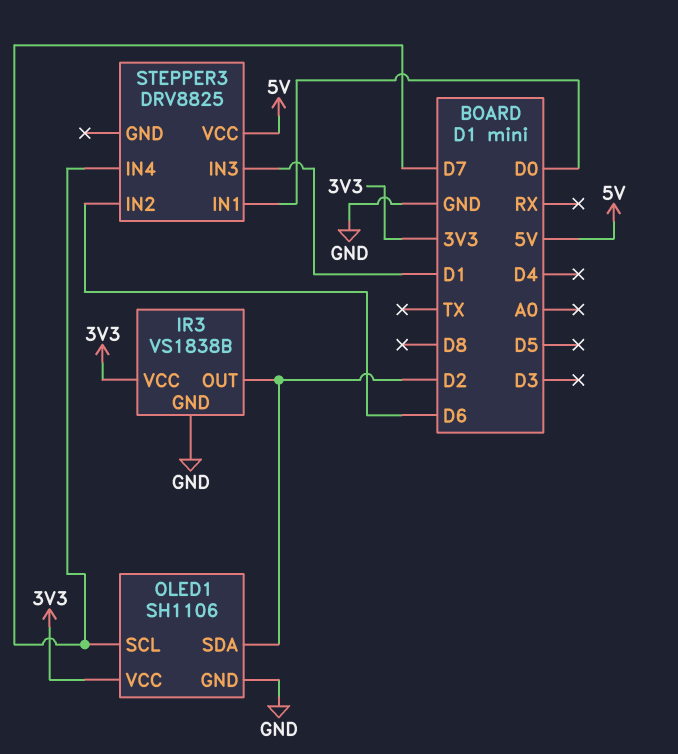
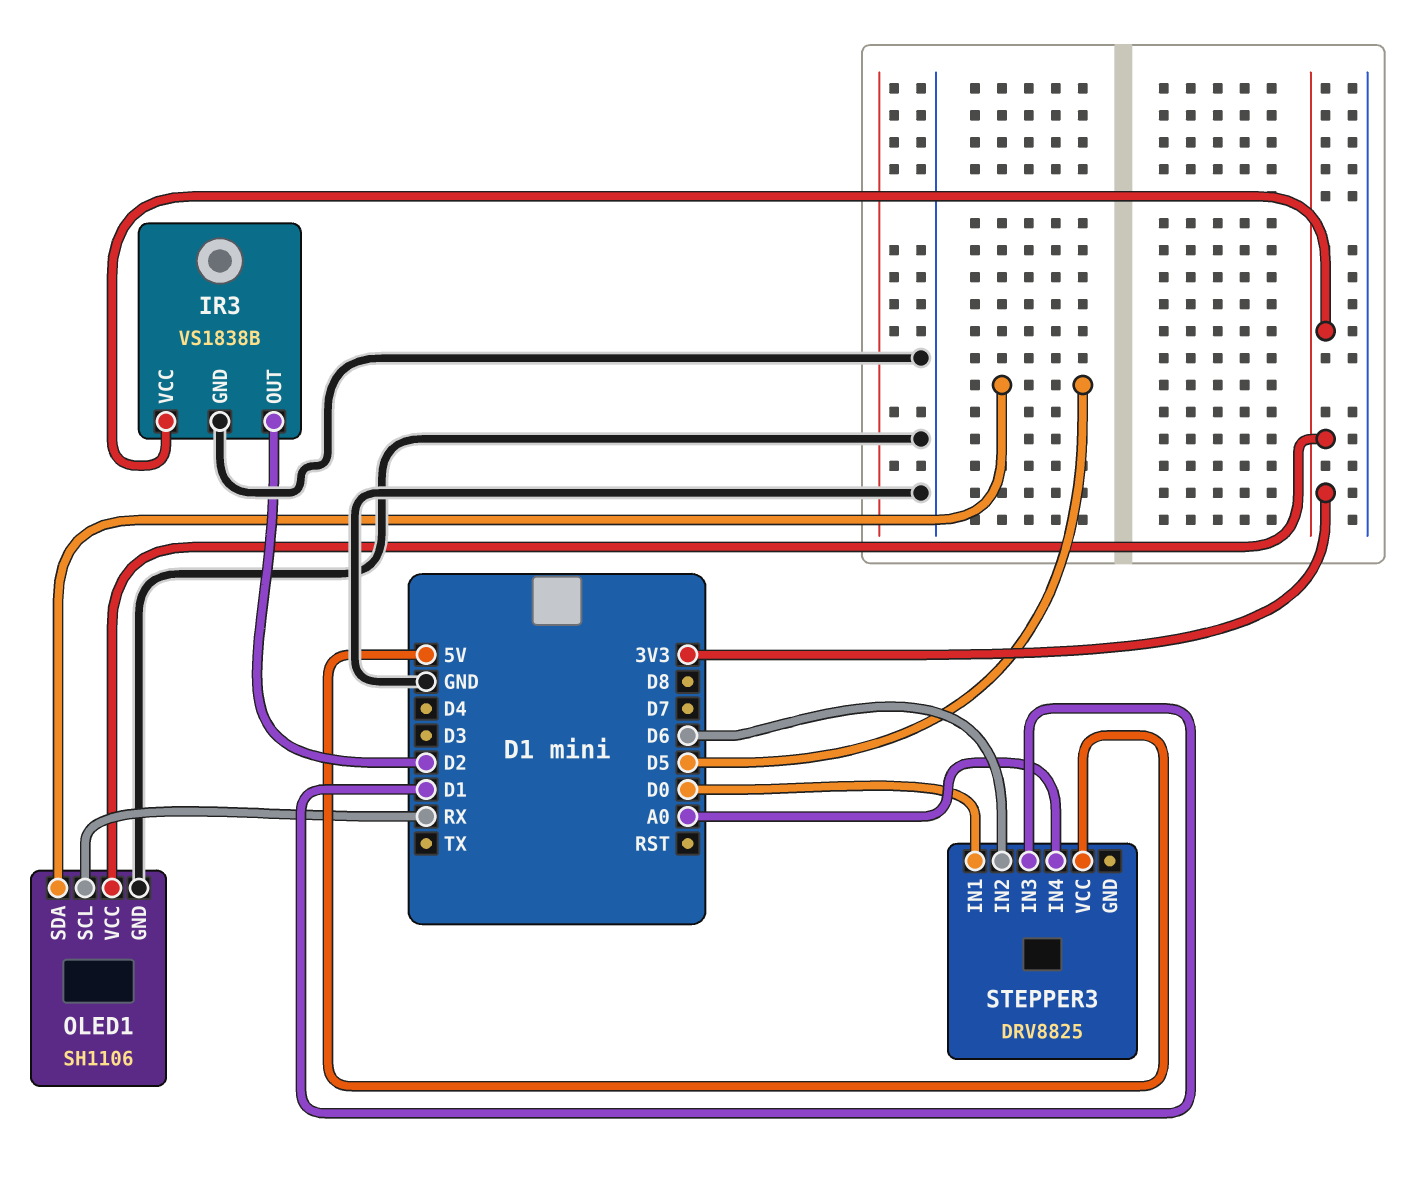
OLED1 pin SCL: D7 -> RX
OLED1 pin SDA: D2 -> D5
STEPPER3 pin IN4: D7 -> A0

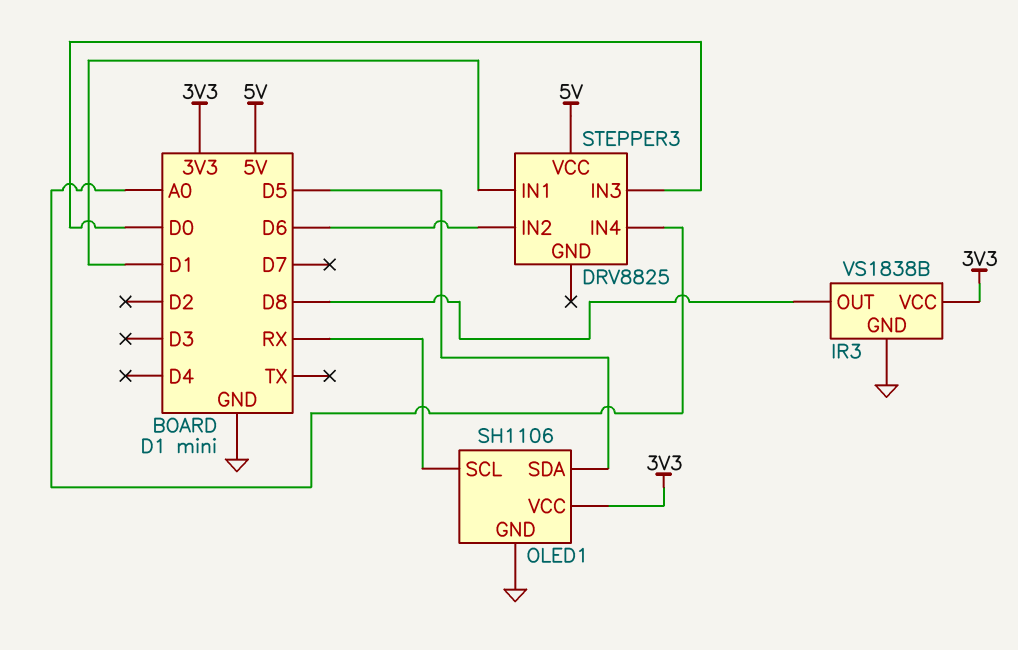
IR3 pin OUT: D2 -> D8
STEPPER3 pin IN1: D0 -> D1
STEPPER3 pin IN3: D1 -> D0

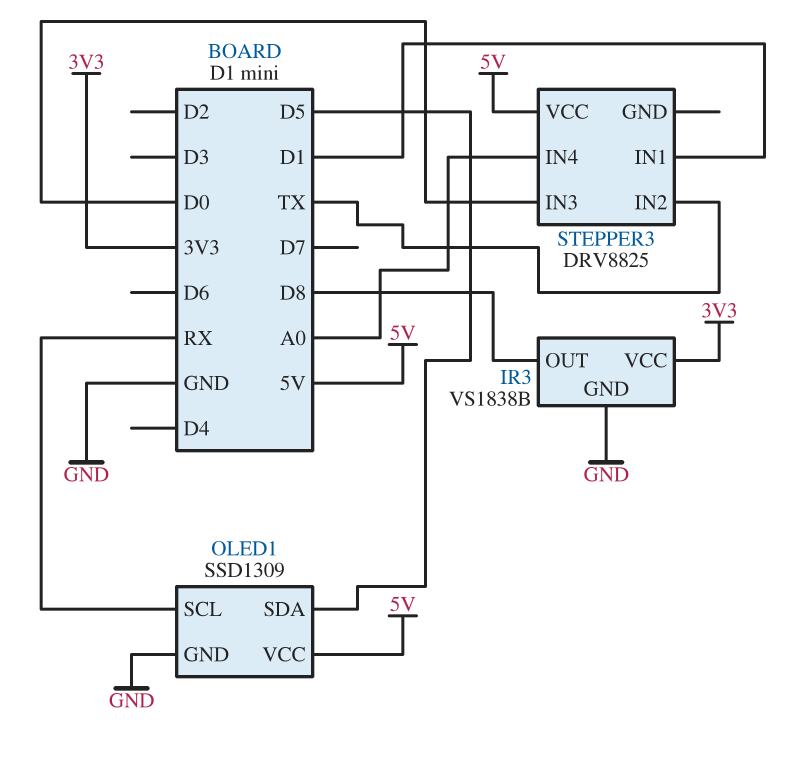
OLED1: SH1106 -> SSD1309
OLED1 pin VCC: 3V3 -> 5V
STEPPER3 pin IN2: D6 -> TX

